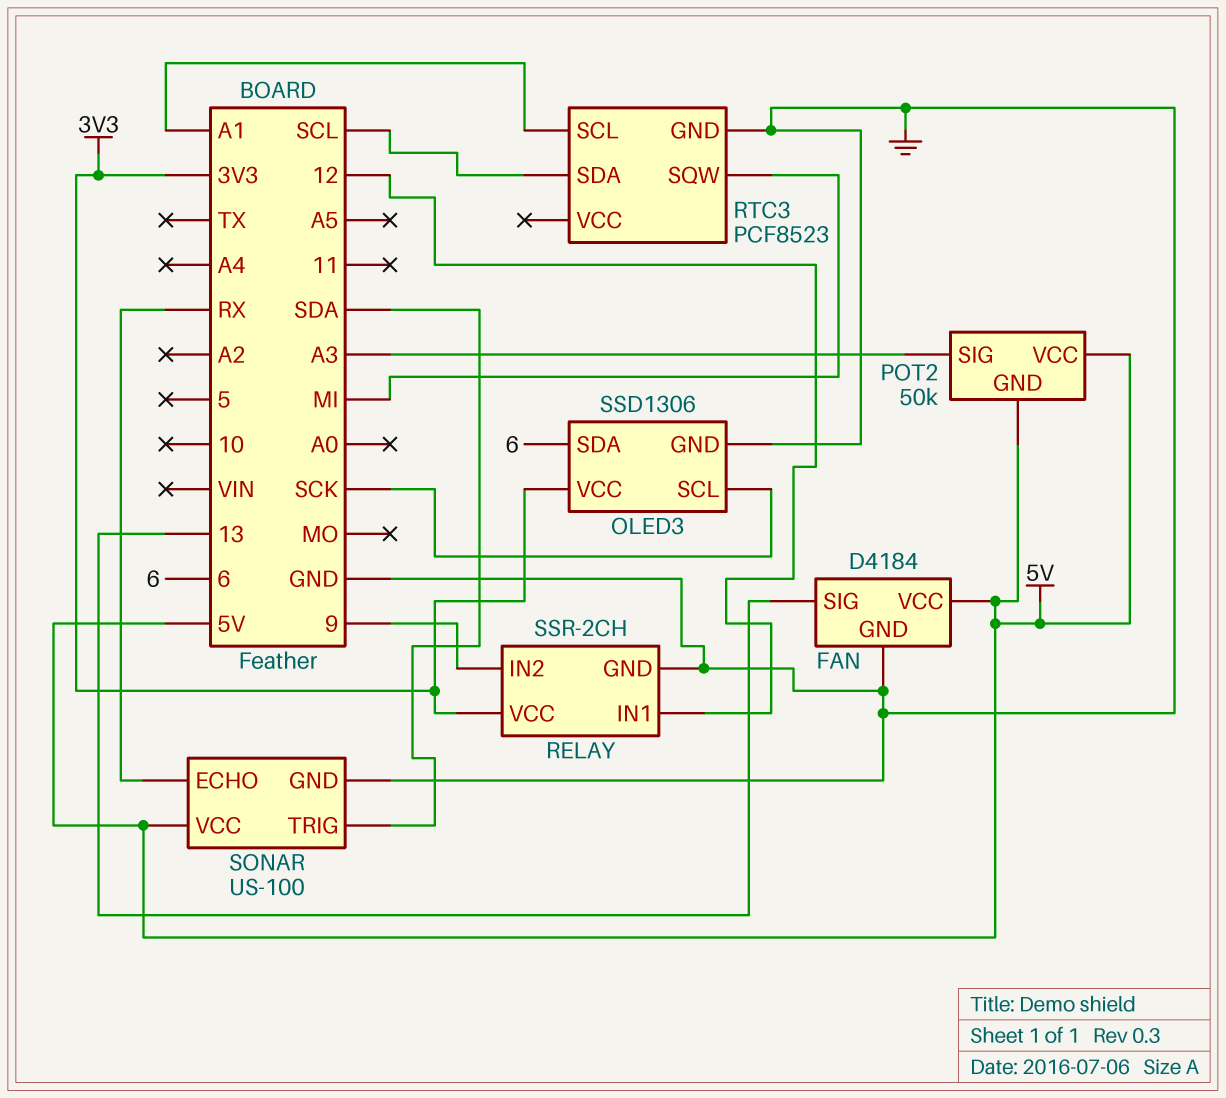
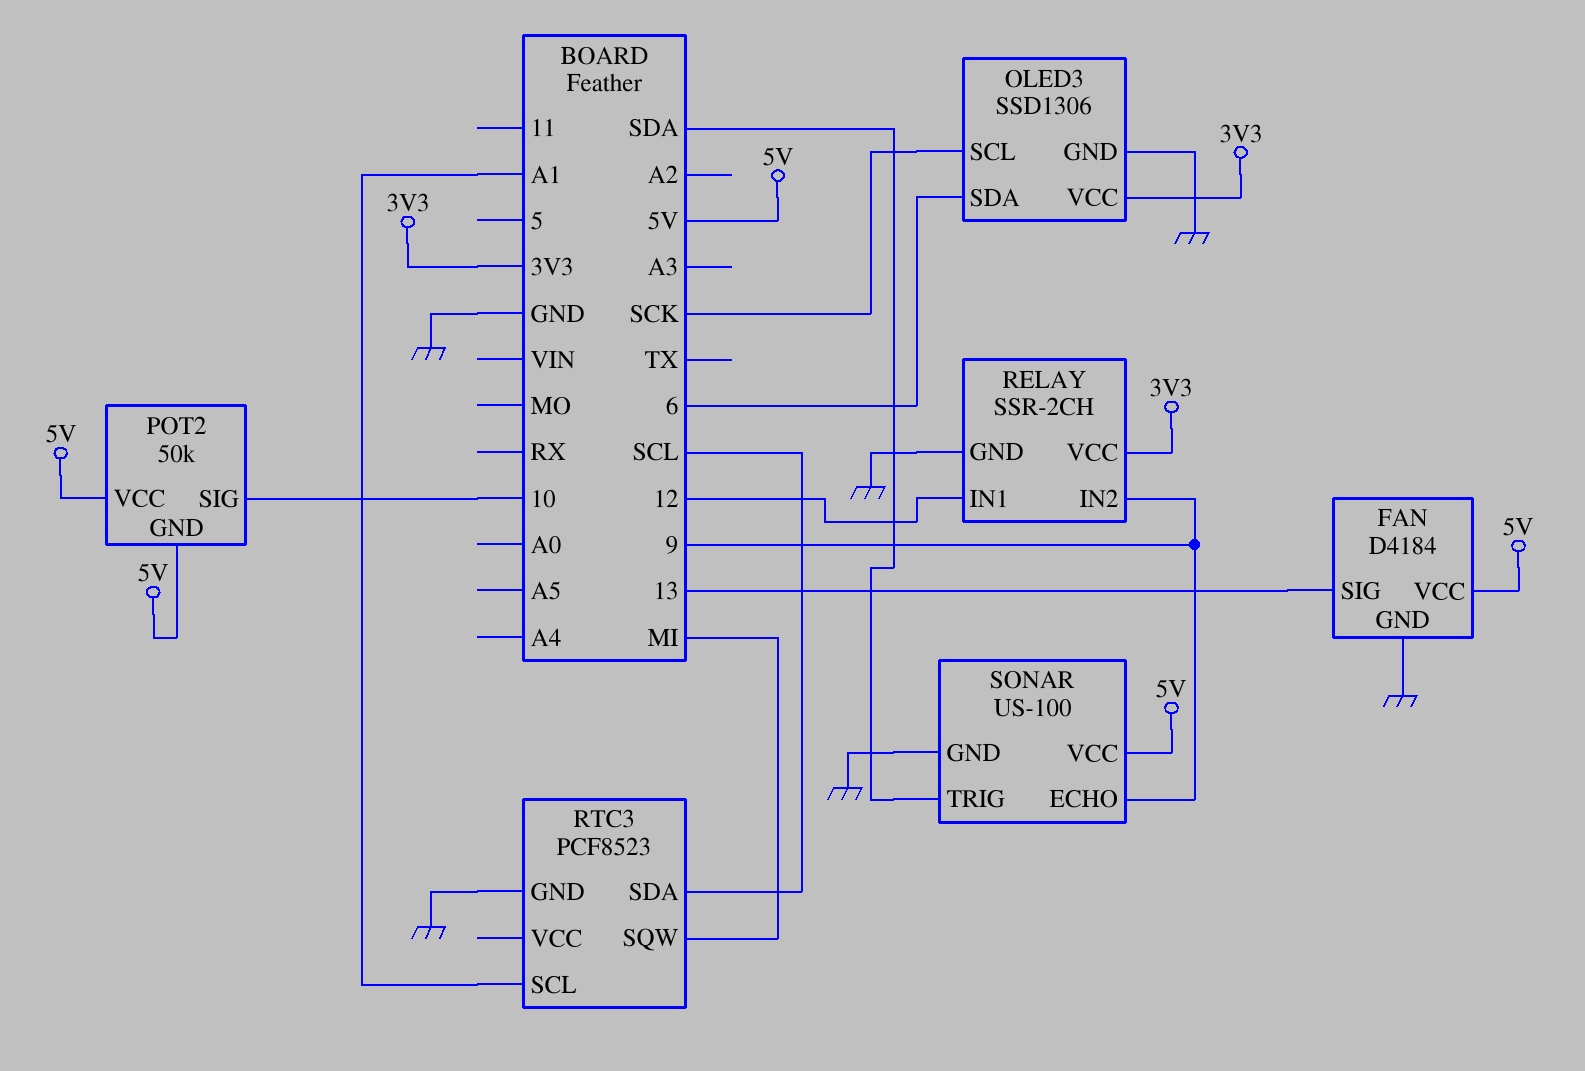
POT2 pin SIG: A3 -> 10
SONAR pin ECHO: RX -> 9

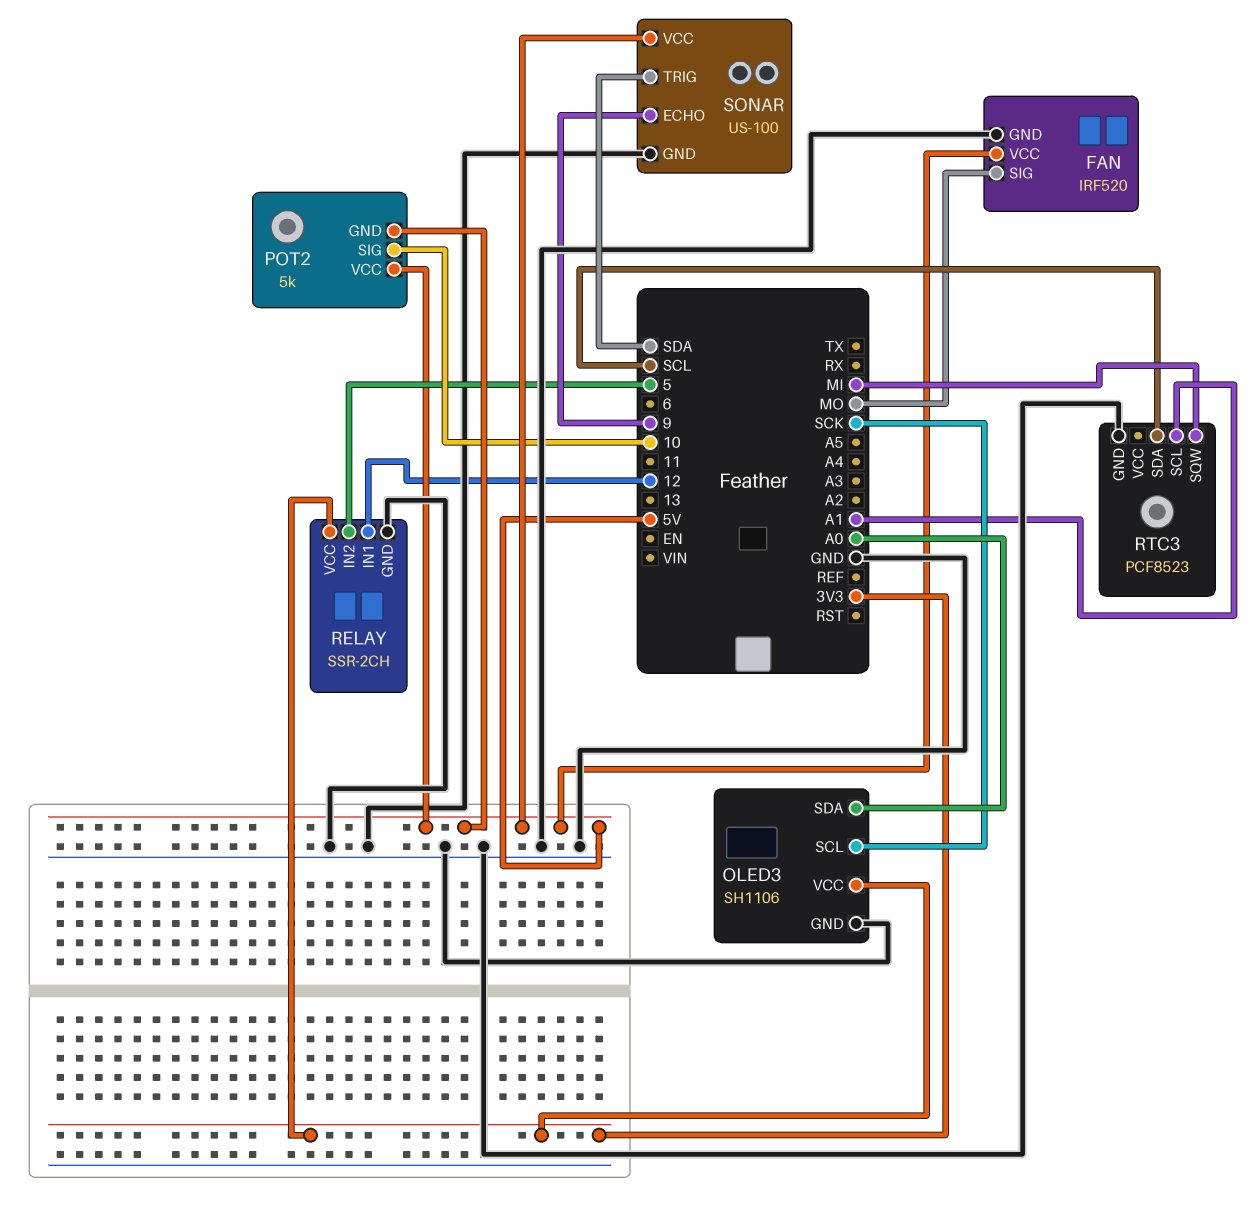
FAN: D4184 -> IRF520
FAN pin SIG: 13 -> MO
OLED3: SSD1306 -> SH1106
OLED3 pin SDA: 6 -> A0
POT2: 50k -> 5k
RELAY pin IN2: 9 -> 5

